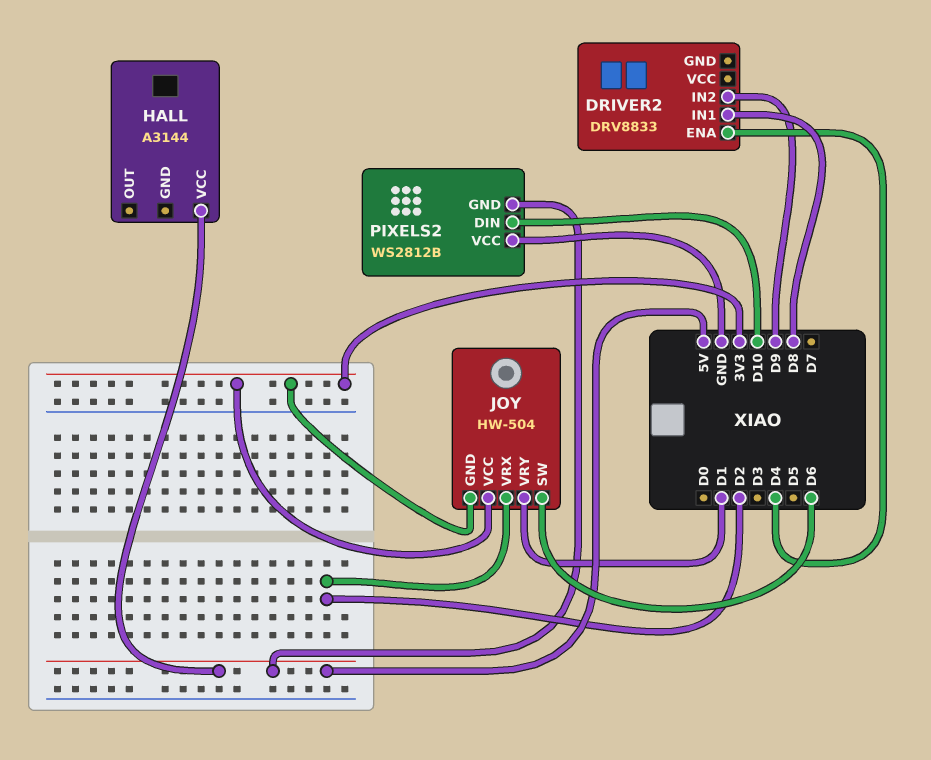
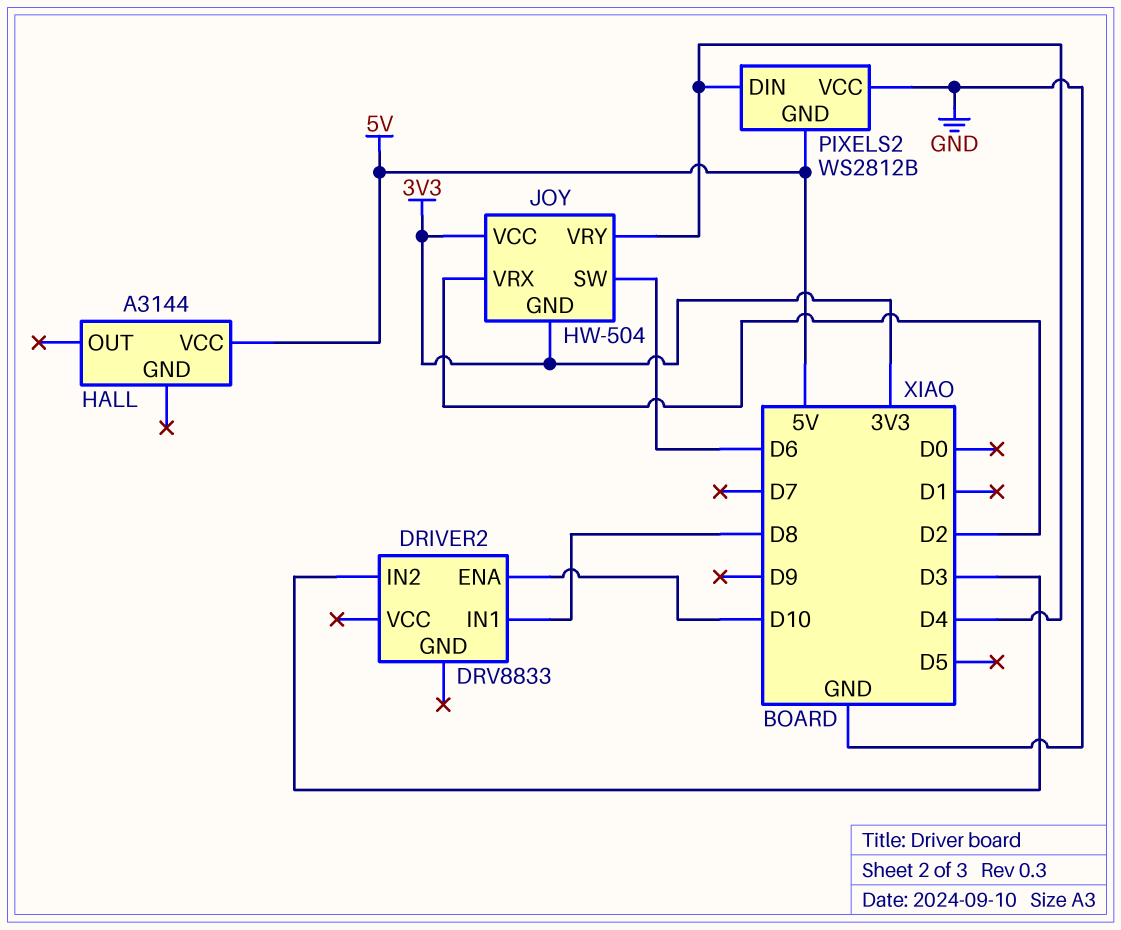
DRIVER2 pin ENA: D4 -> D10
DRIVER2 pin IN2: D9 -> D3
JOY pin VRY: D1 -> D4
PIXELS2 pin DIN: D10 -> D4

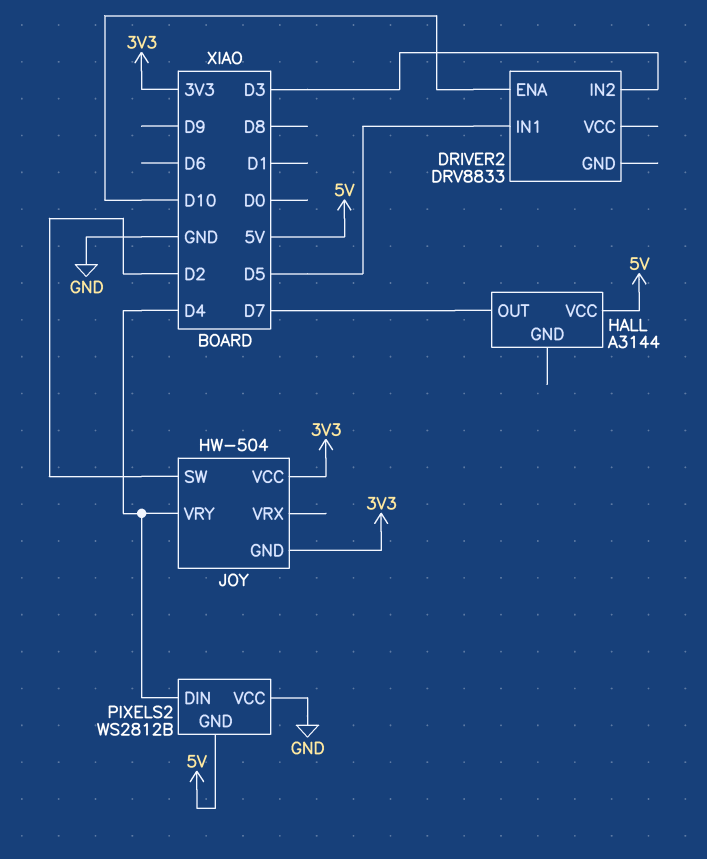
DRIVER2 pin IN1: D8 -> D5
HALL pin OUT: none -> D7
JOY pin SW: D6 -> D2
JOY pin VRX: D2 -> none

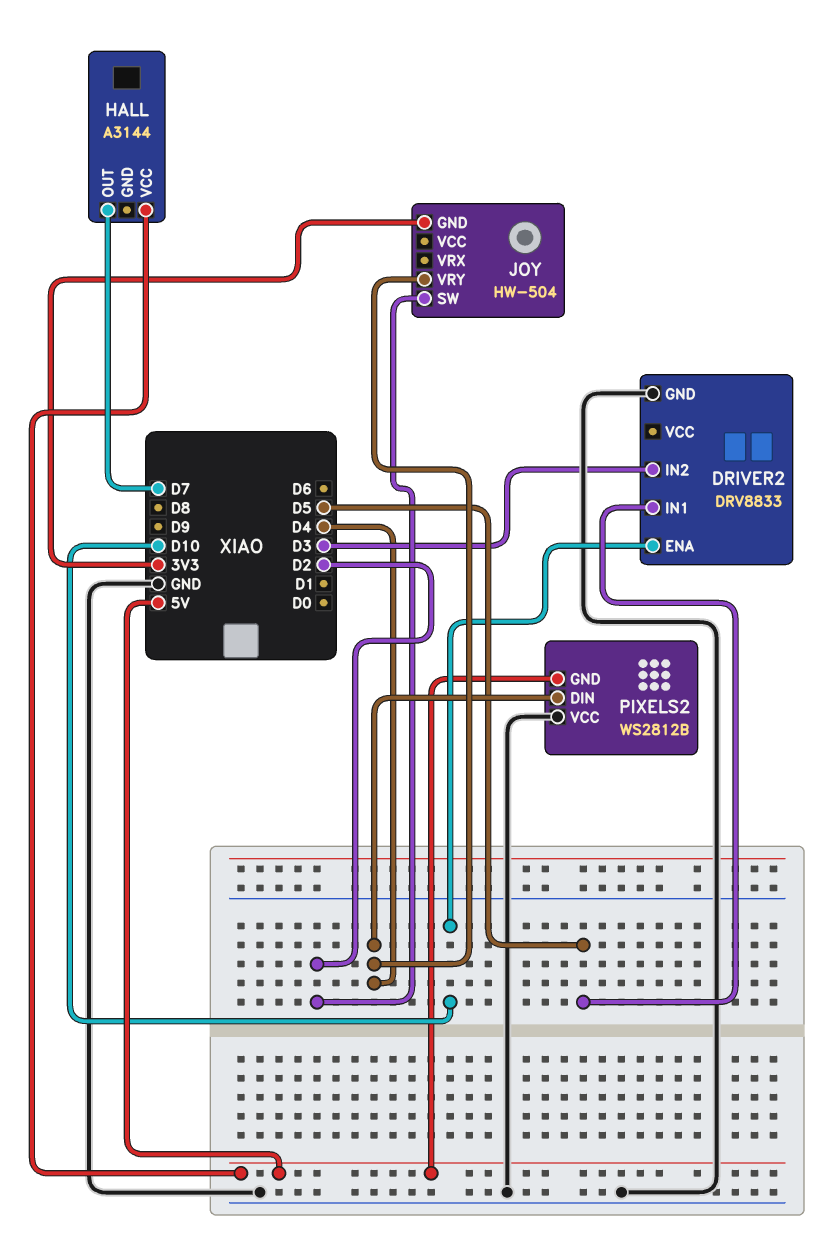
DRIVER2 pin GND: none -> GND
JOY pin VCC: 3V3 -> none

